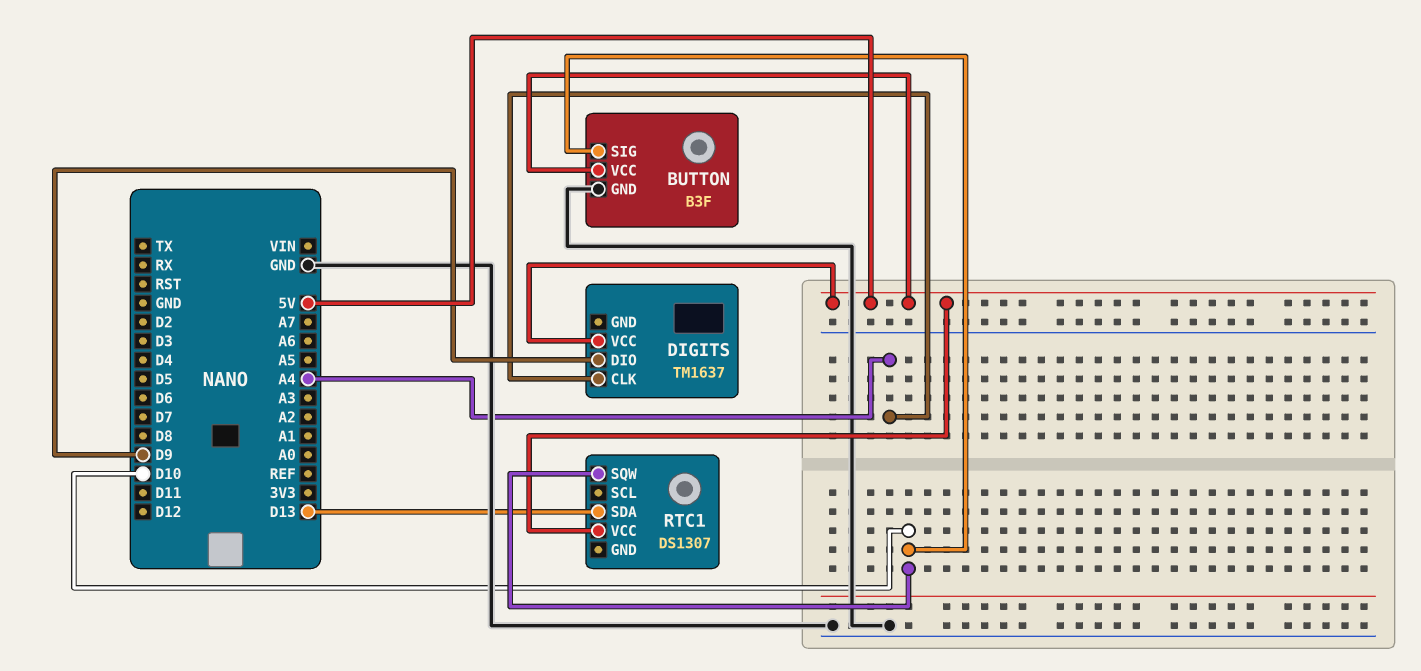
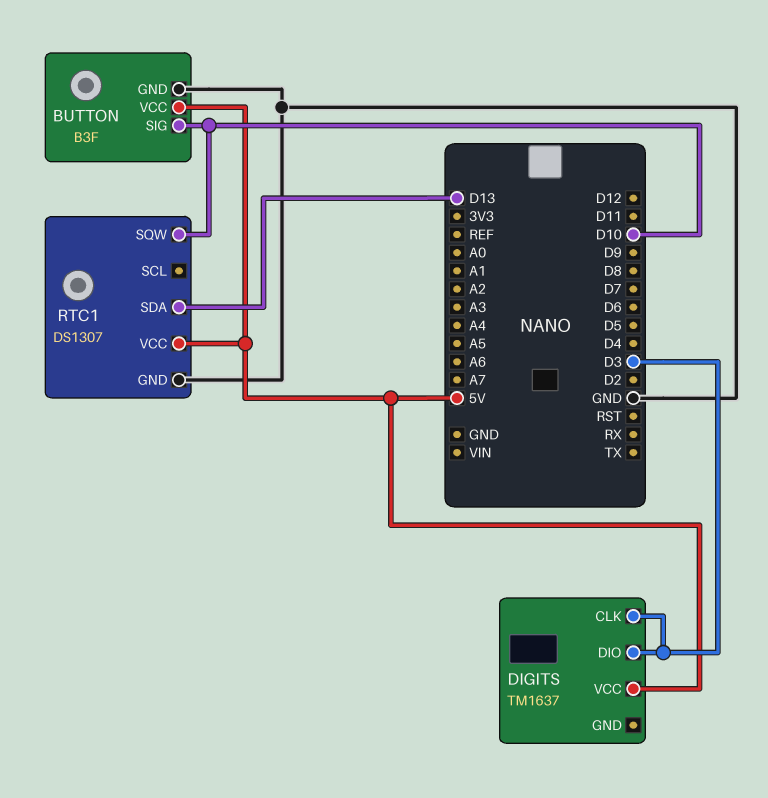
DIGITS pin CLK: A4 -> D3
DIGITS pin DIO: D9 -> D3
RTC1 pin GND: none -> GND

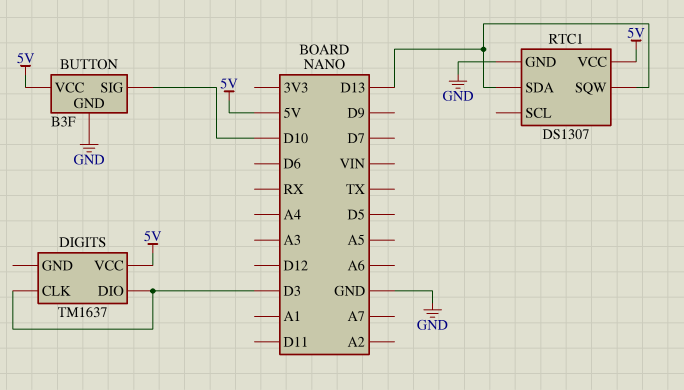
RTC1 pin SQW: D10 -> D13

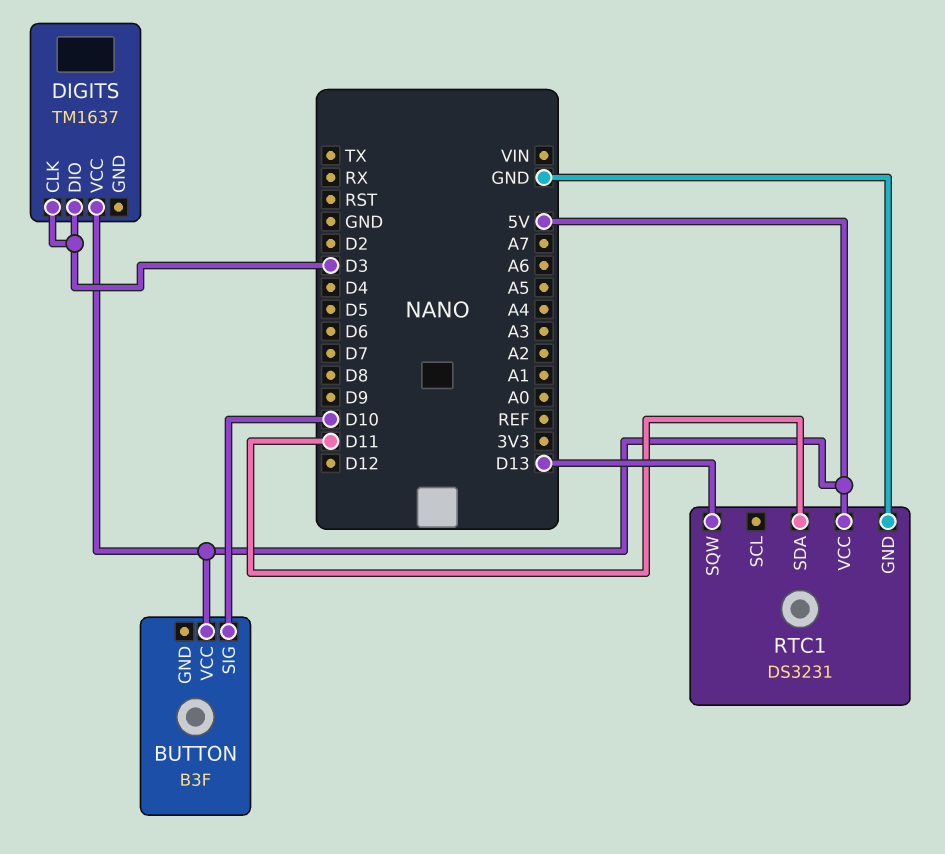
BUTTON pin GND: GND -> none
RTC1: DS1307 -> DS3231
RTC1 pin SDA: D13 -> D11

